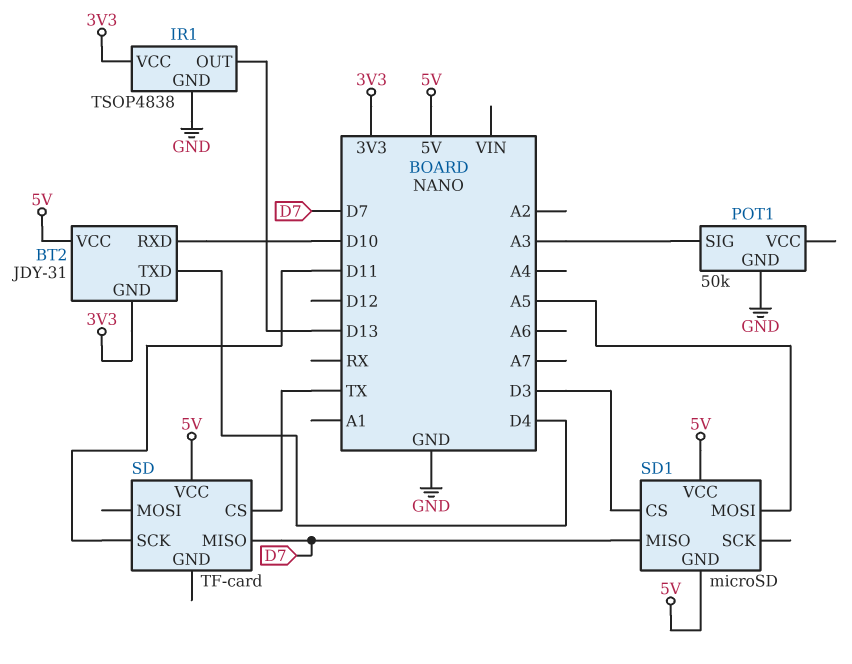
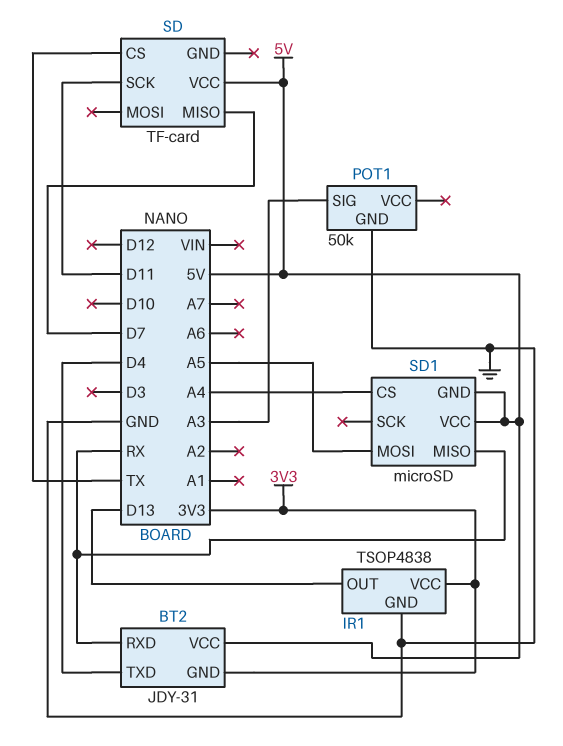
BT2 pin RXD: D10 -> RX
SD1 pin CS: D3 -> A4
SD1 pin MISO: D7 -> RX

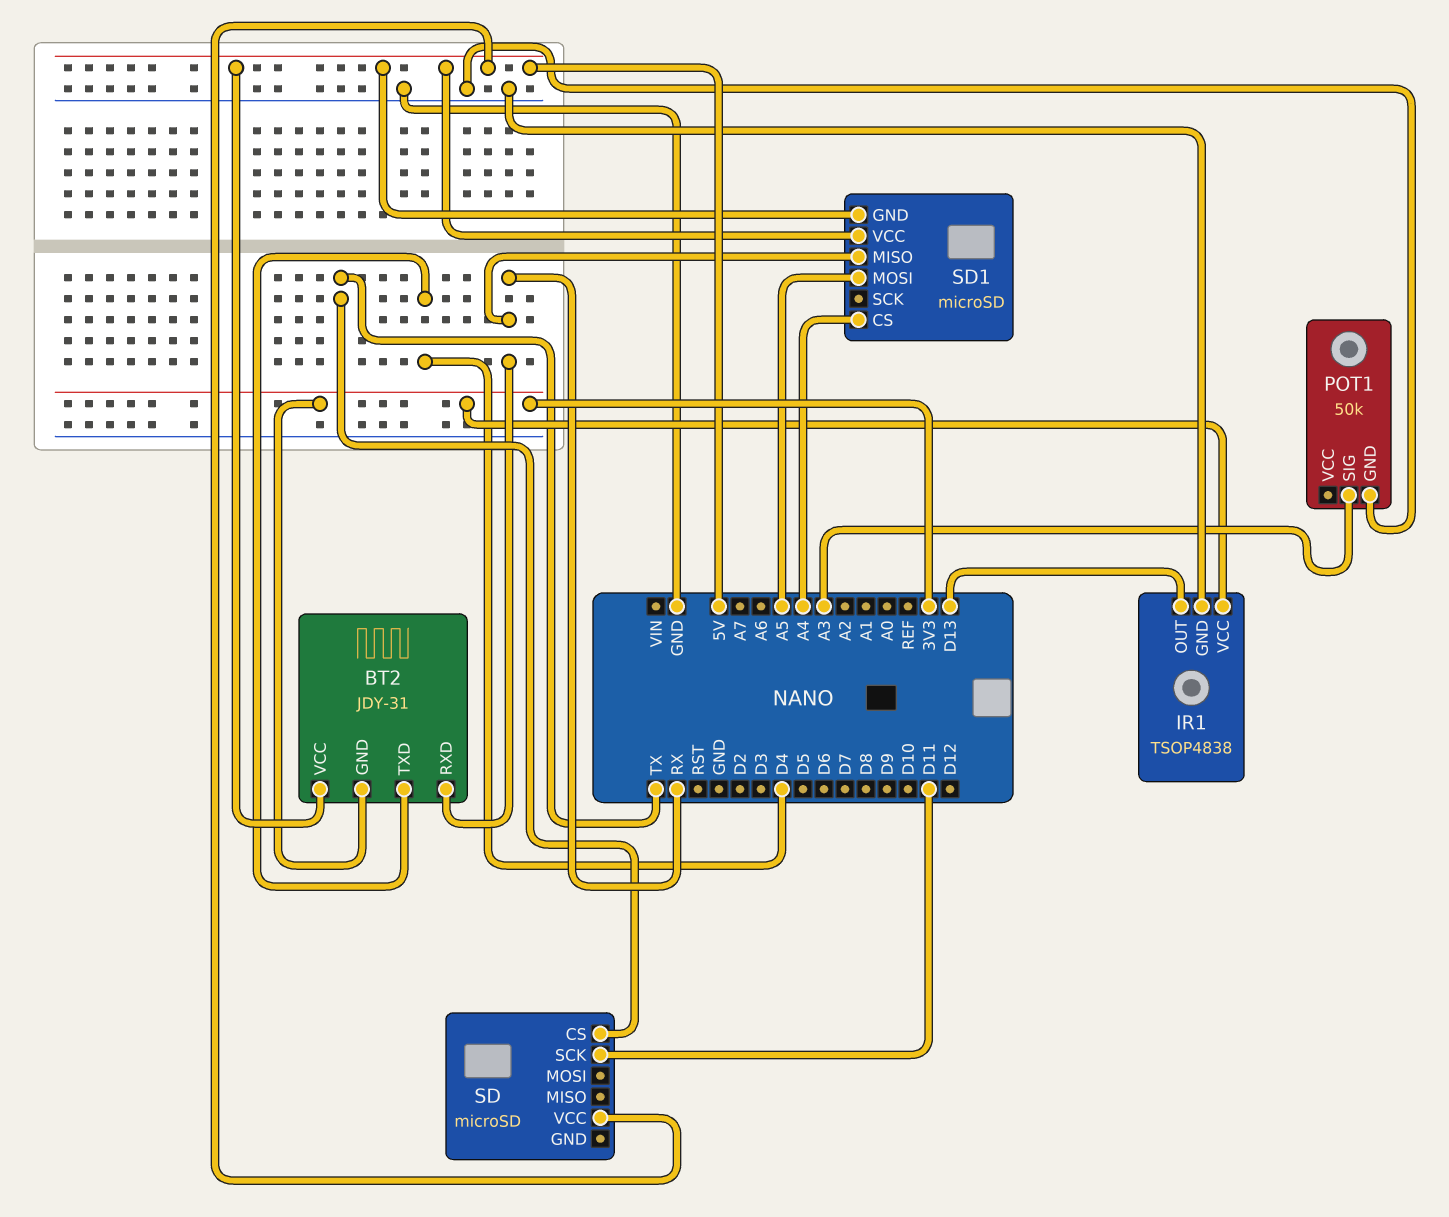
SD: TF-card -> microSD
SD pin MISO: D7 -> none

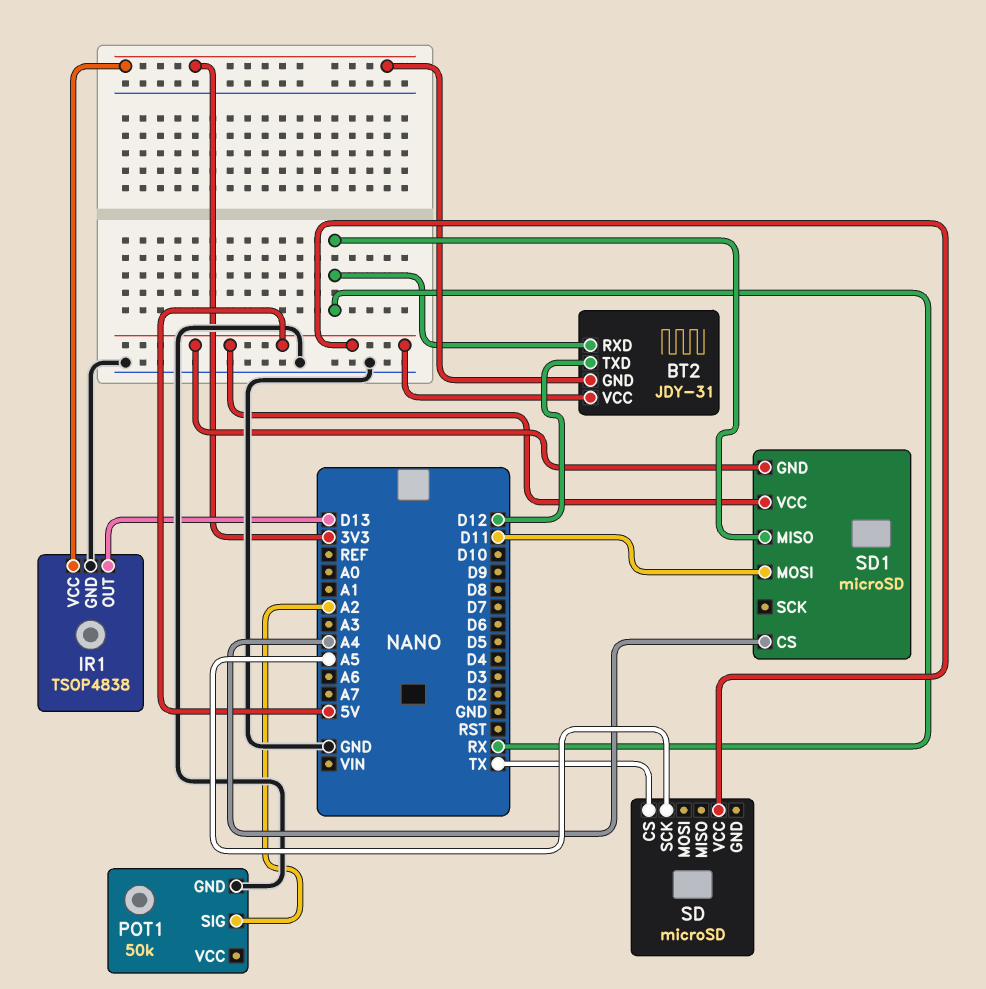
BT2 pin TXD: D4 -> D12
POT1 pin SIG: A3 -> A2
SD pin SCK: D11 -> A5
SD1 pin MOSI: A5 -> D11

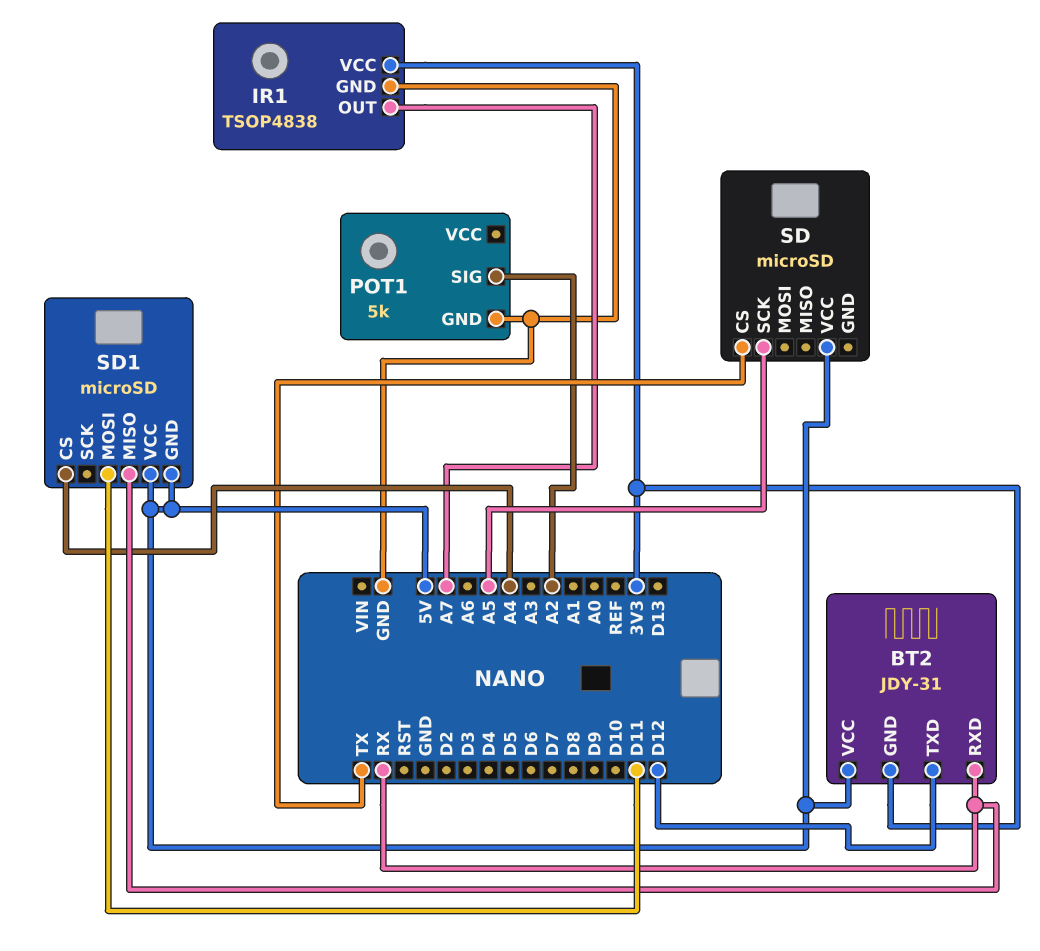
IR1 pin OUT: D13 -> A7
POT1: 50k -> 5k

